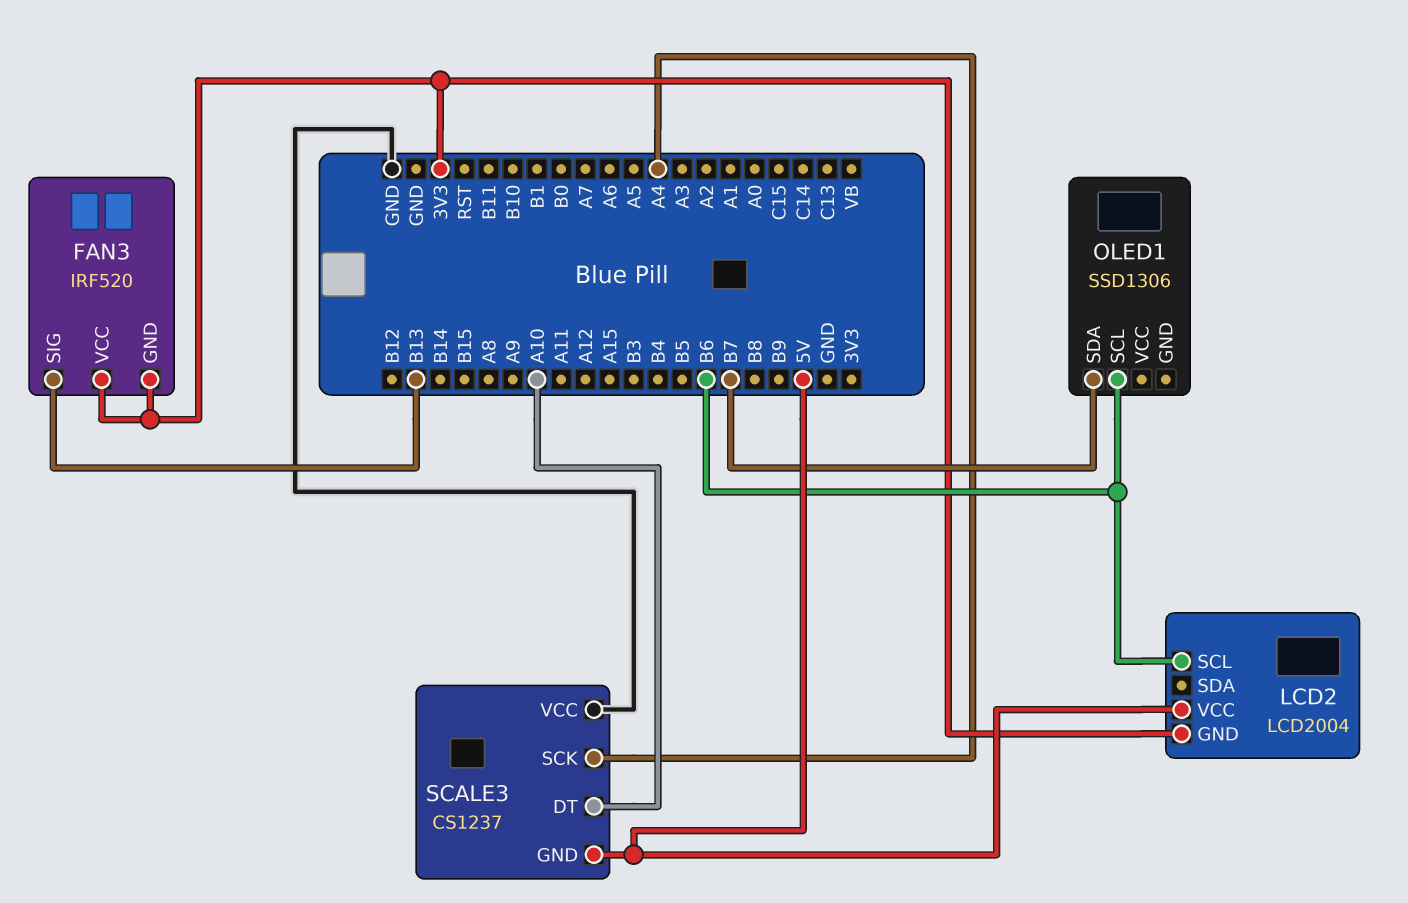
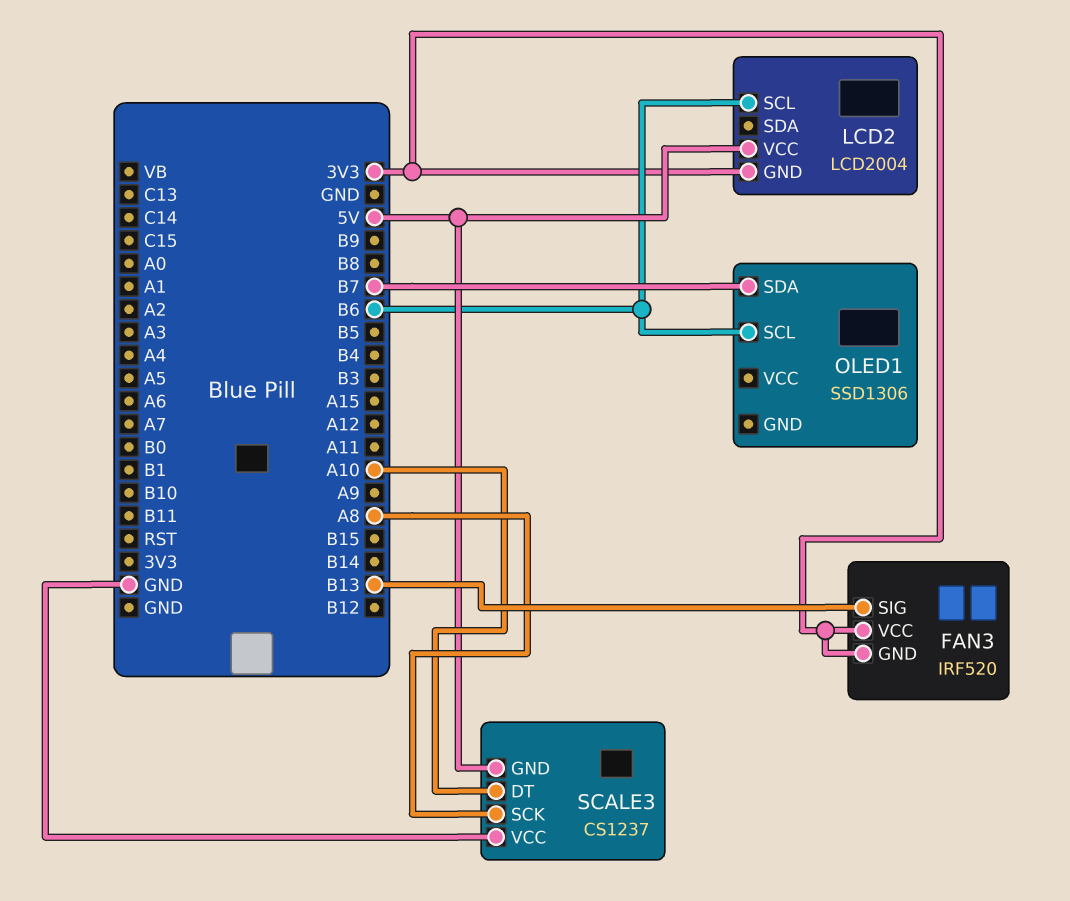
SCALE3 pin SCK: A4 -> A8

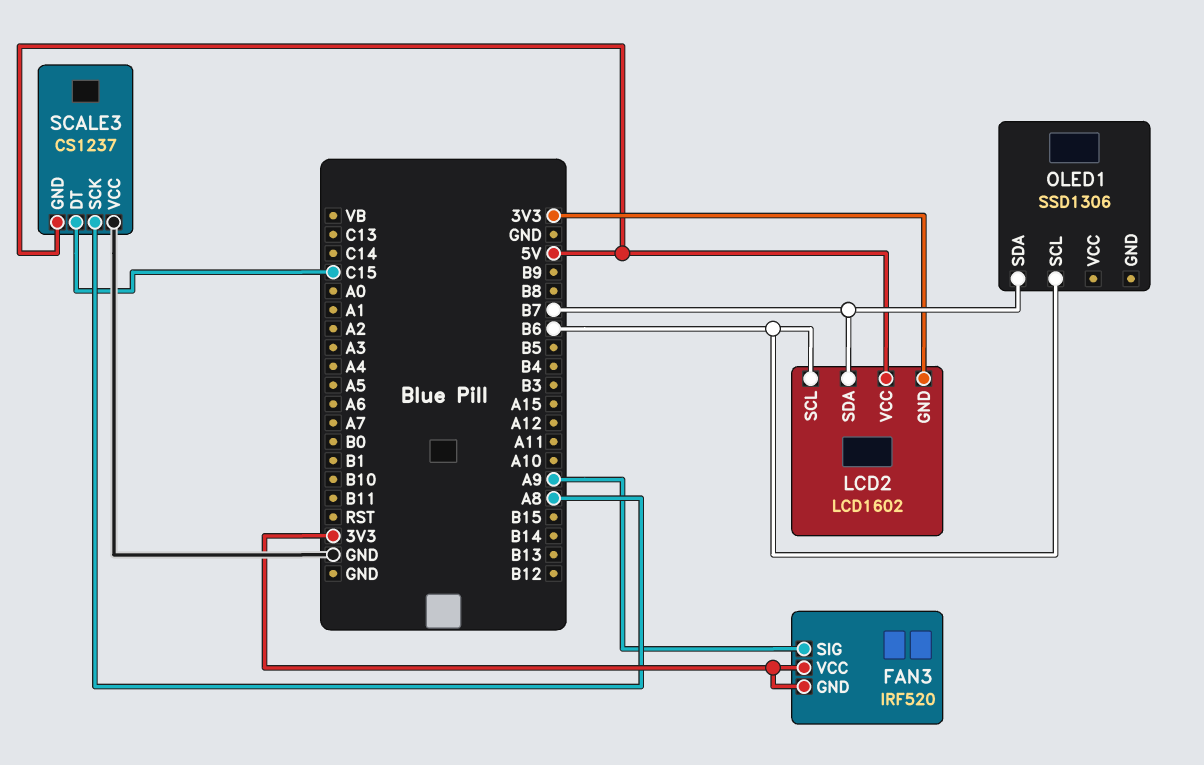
FAN3 pin SIG: B13 -> A9
LCD2: LCD2004 -> LCD1602
LCD2 pin SDA: none -> B7
SCALE3 pin DT: A10 -> C15

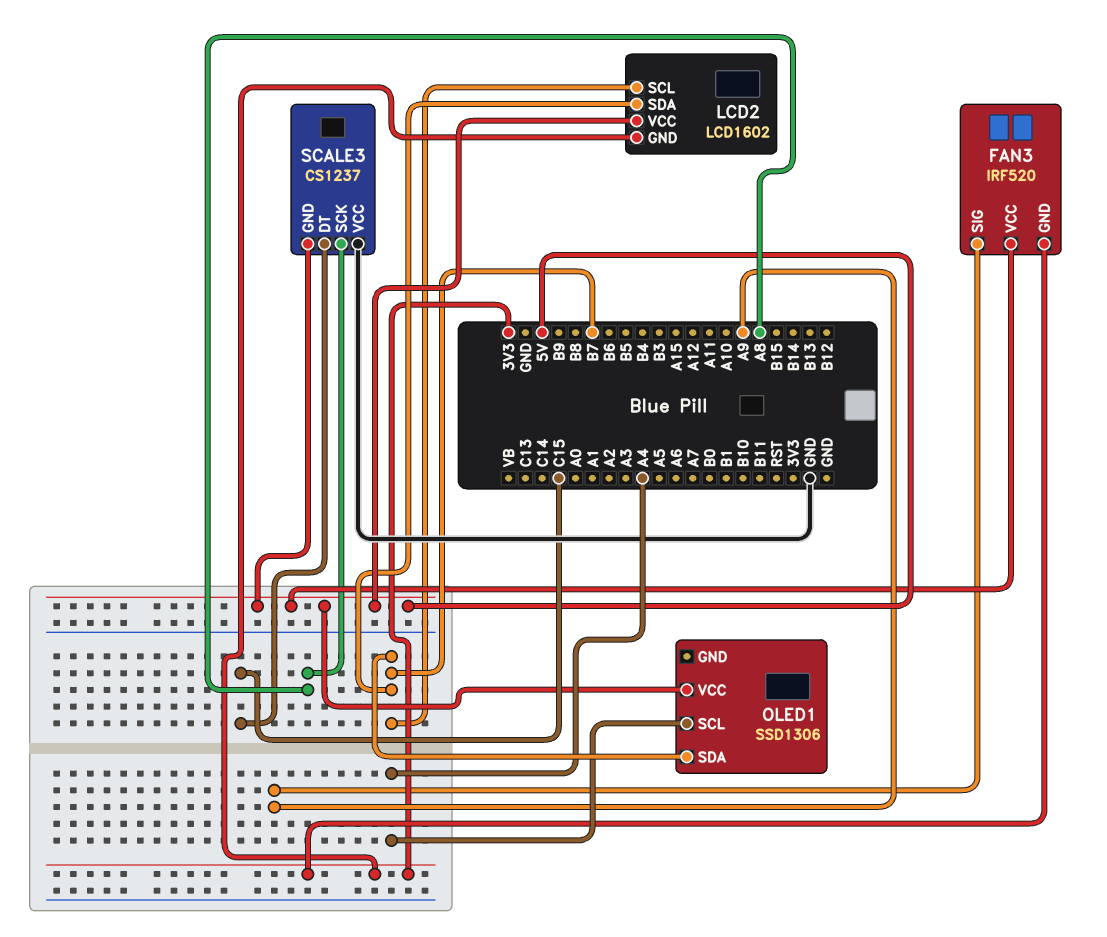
FAN3 pin VCC: 3V3 -> 5V
LCD2 pin SCL: B6 -> B7
OLED1 pin SCL: B6 -> A4
OLED1 pin VCC: none -> 5V

